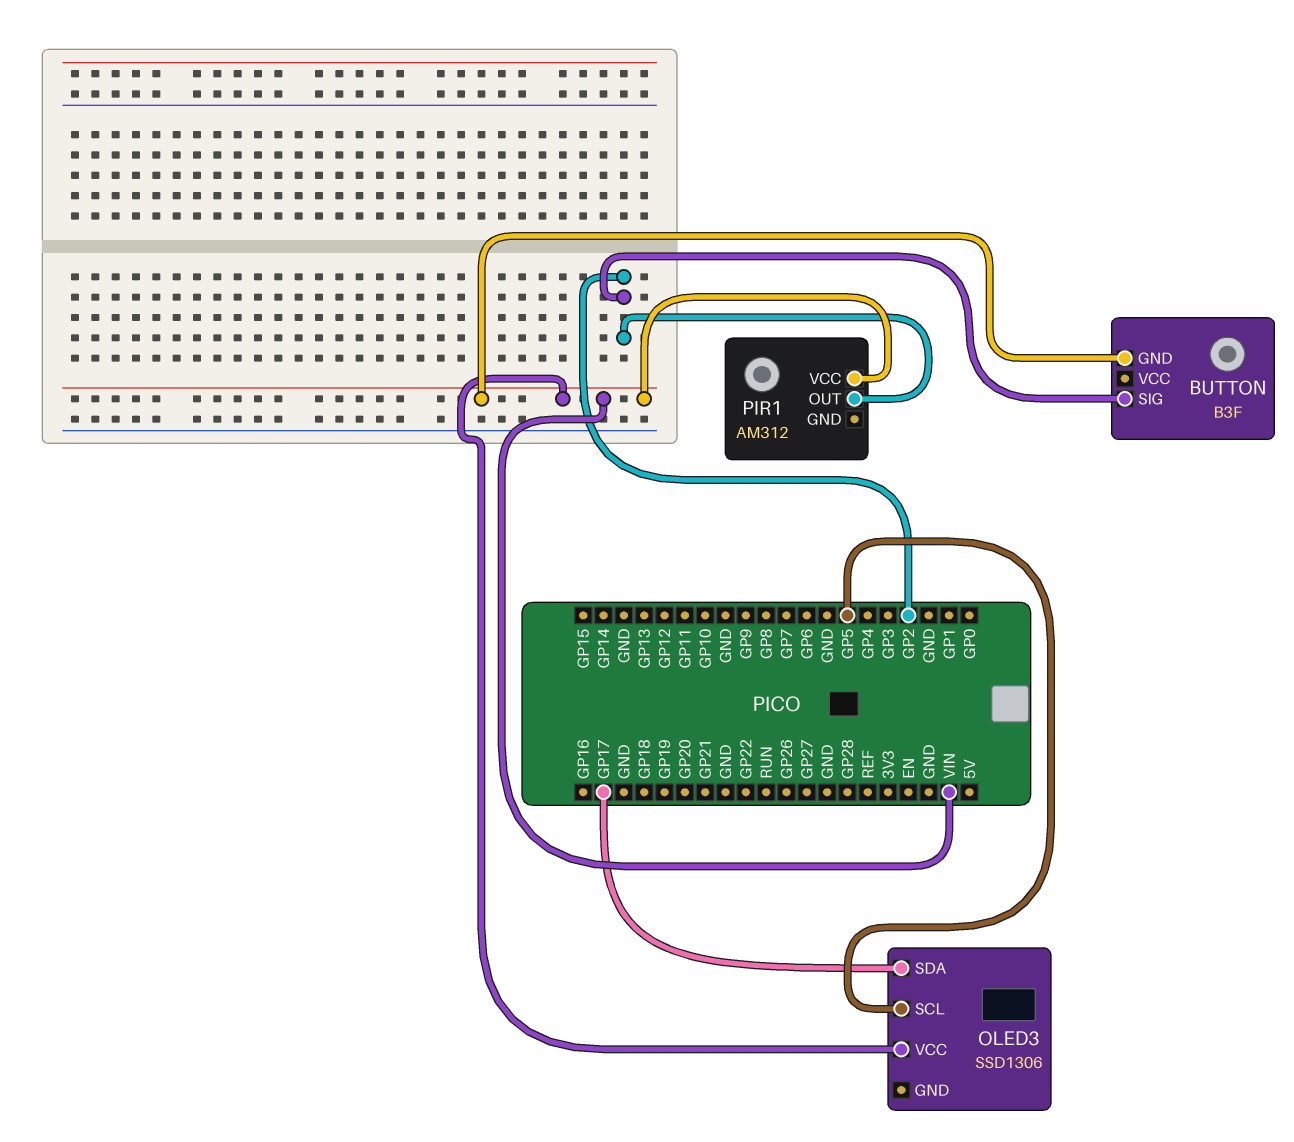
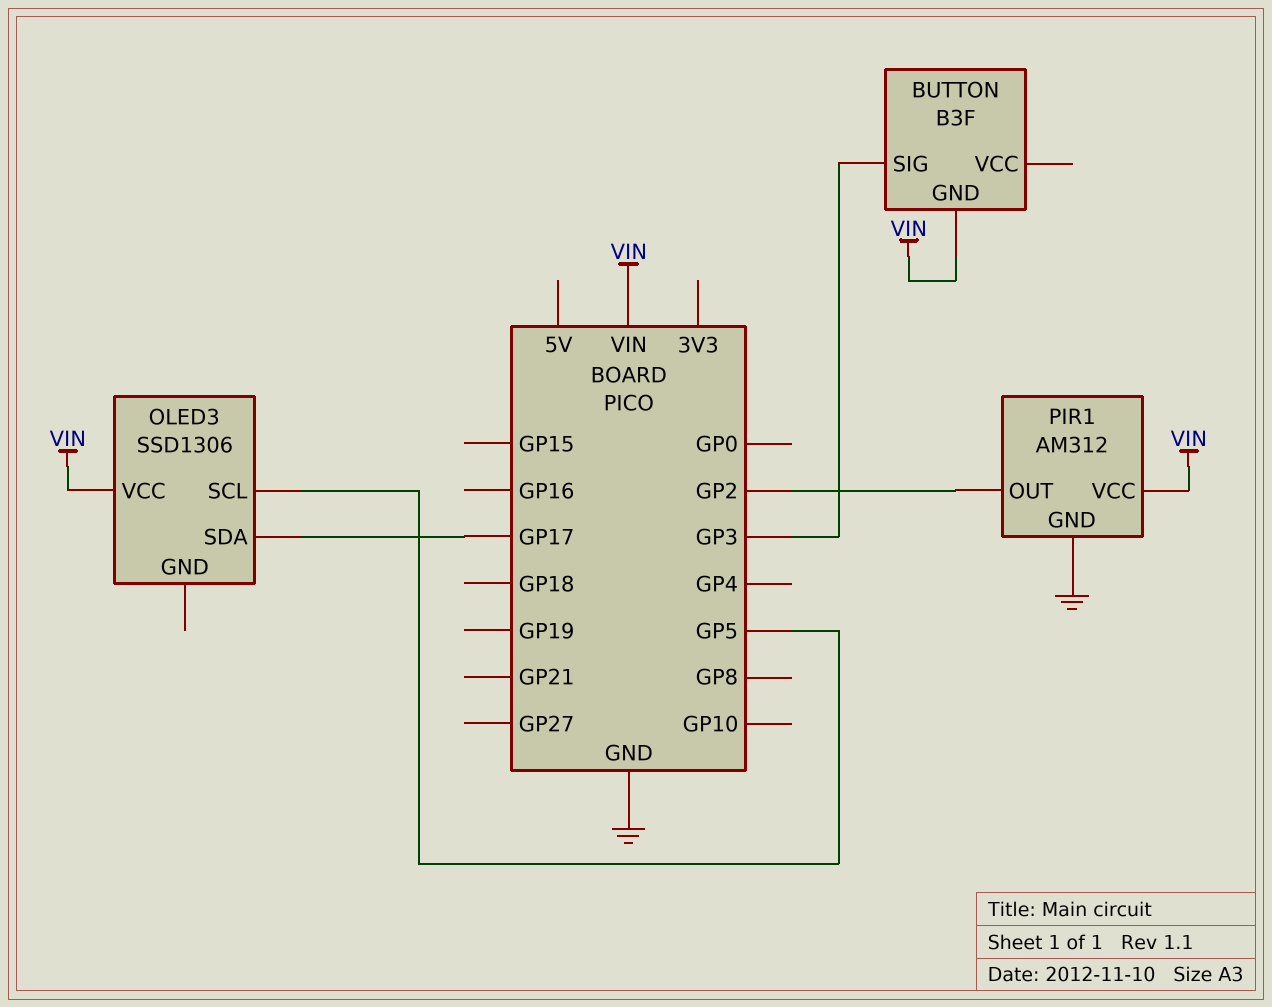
BUTTON pin SIG: GP2 -> GP3
PIR1 pin GND: none -> GND

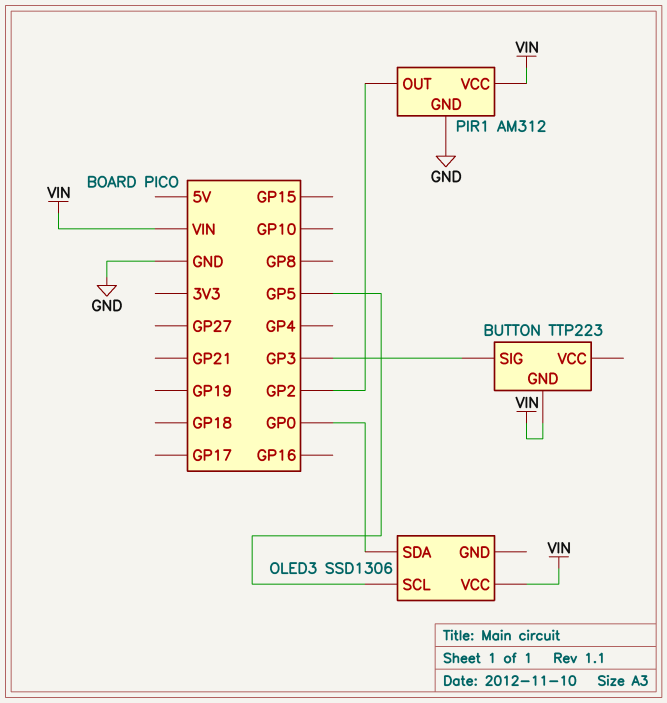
BUTTON: B3F -> TTP223
OLED3 pin SDA: GP17 -> GP0

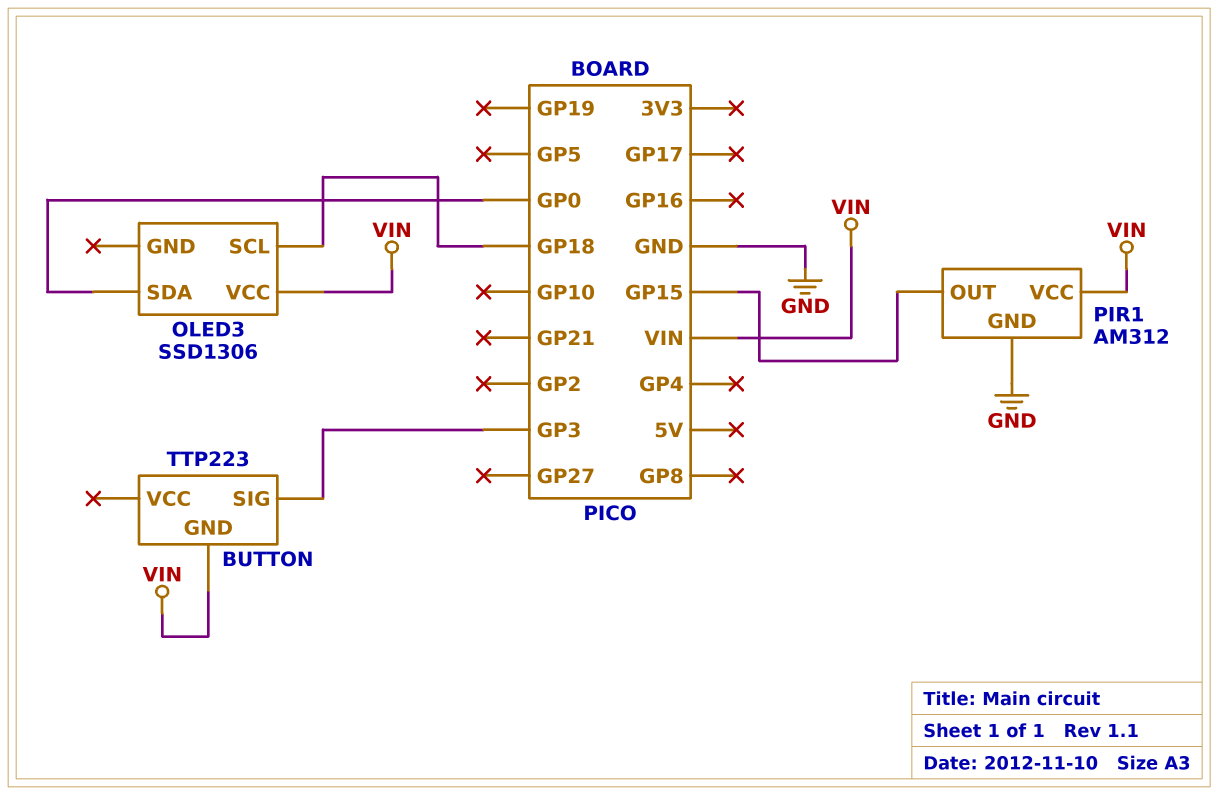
OLED3 pin SCL: GP5 -> GP18
PIR1 pin OUT: GP2 -> GP15

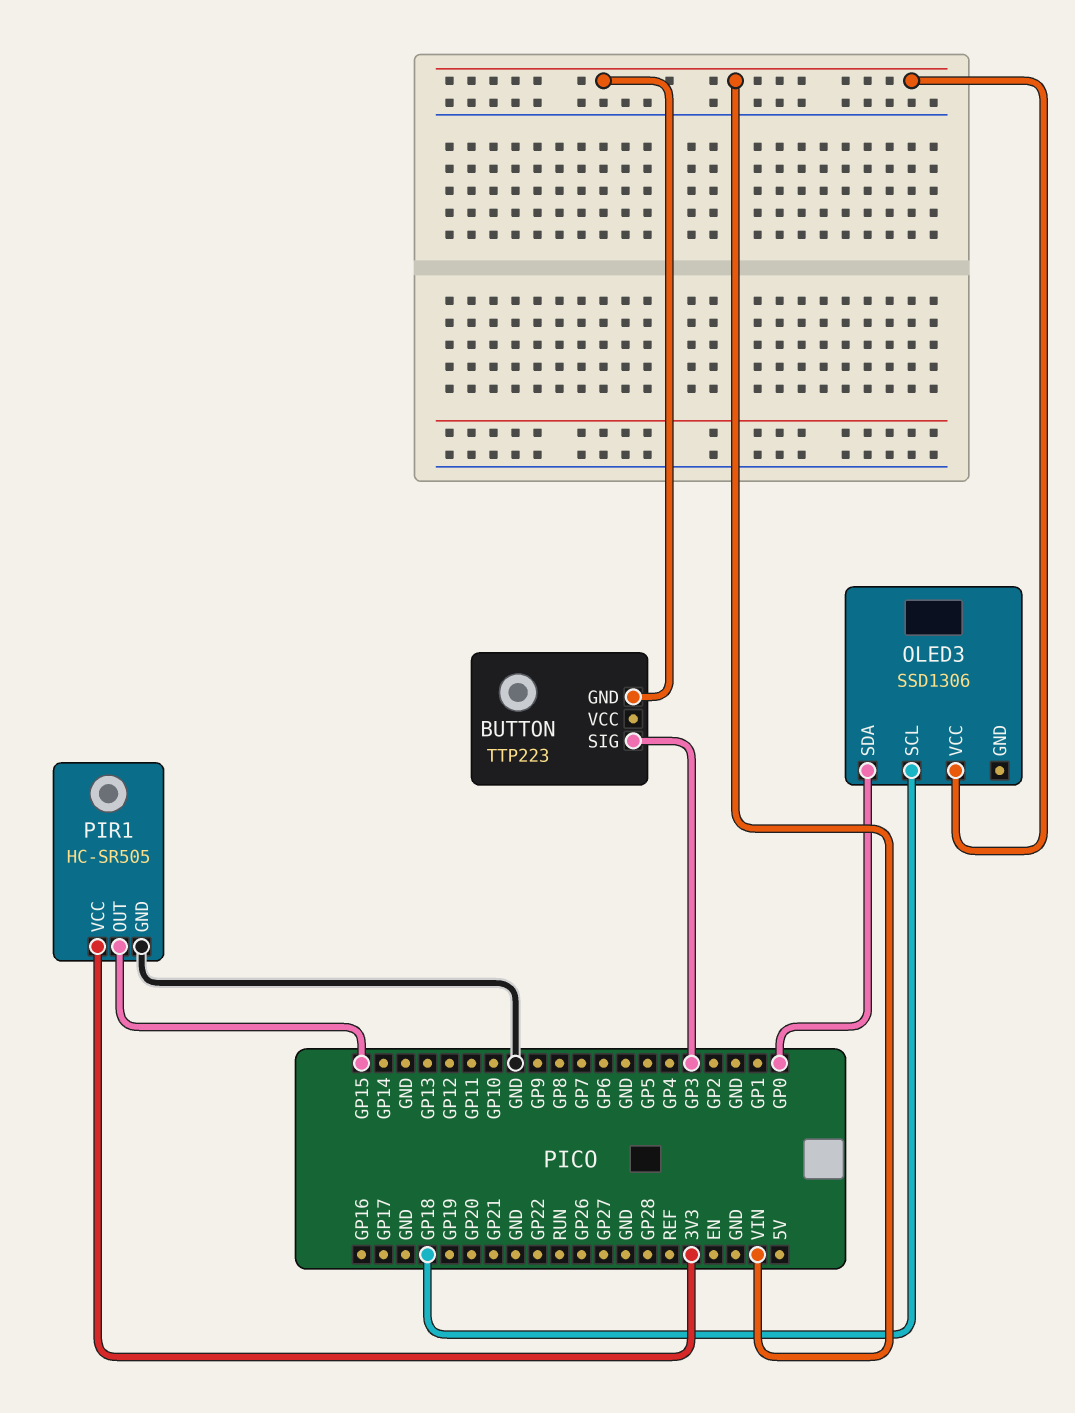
PIR1: AM312 -> HC-SR505
PIR1 pin VCC: VIN -> 3V3

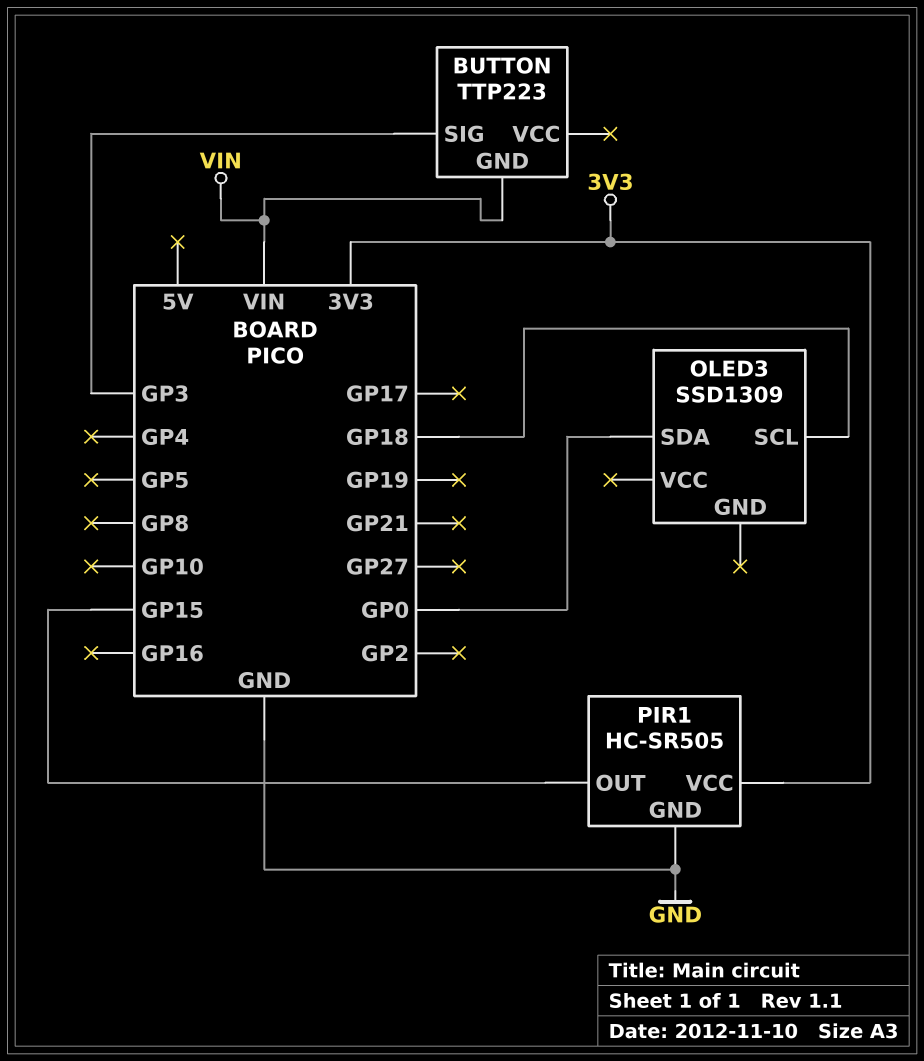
OLED3: SSD1306 -> SSD1309
OLED3 pin VCC: VIN -> none

